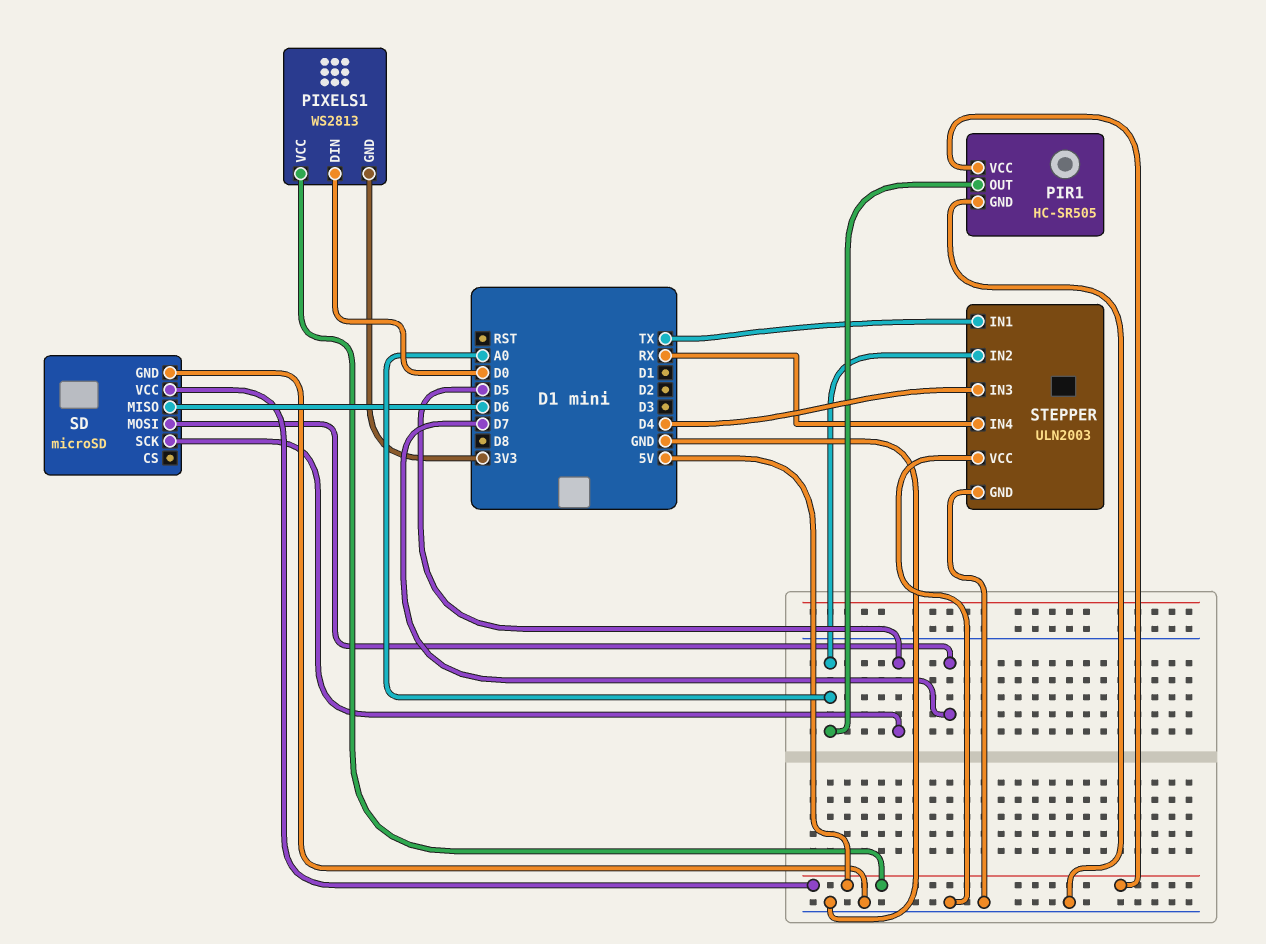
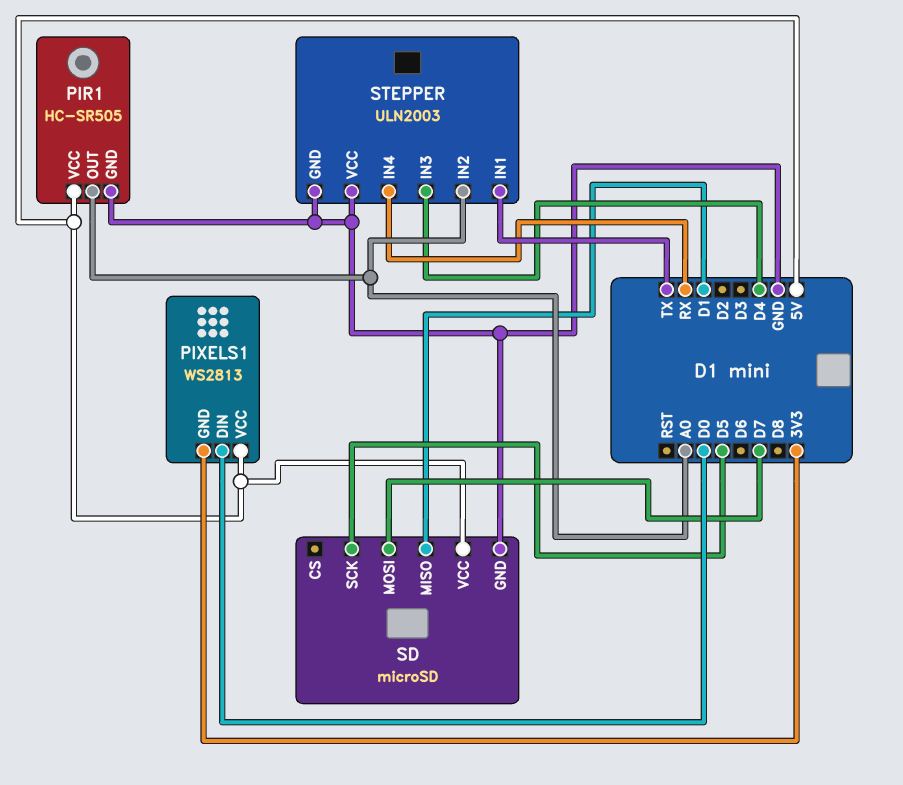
SD pin MISO: D6 -> D1

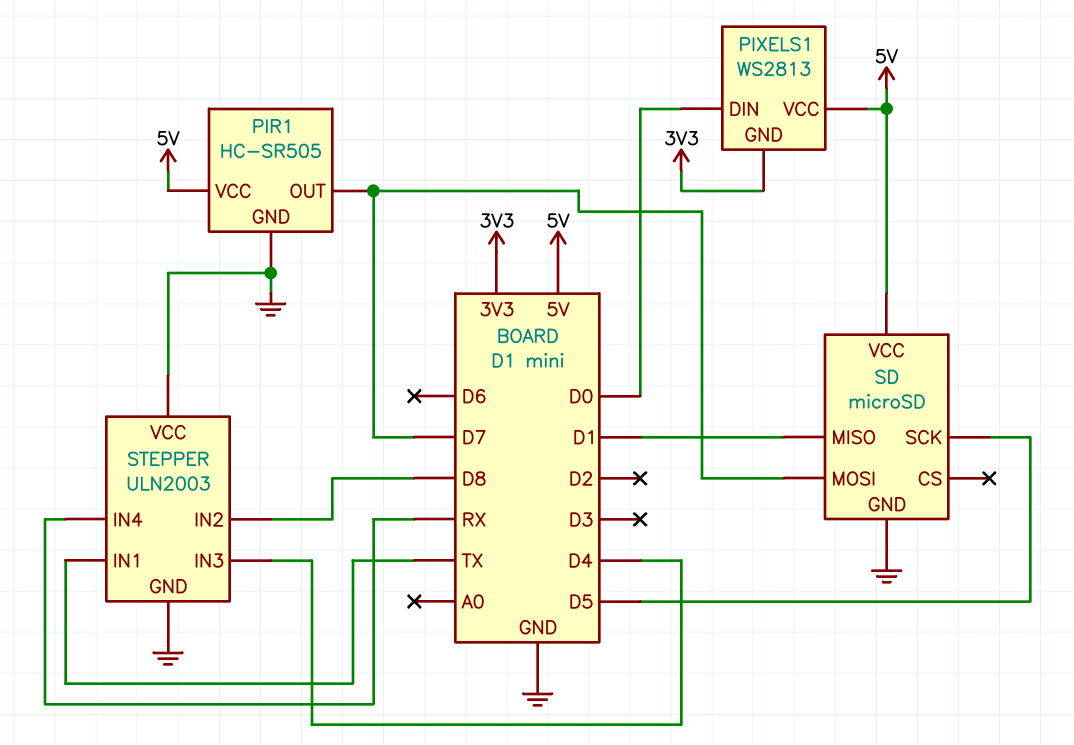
PIR1 pin OUT: A0 -> D7
STEPPER pin IN2: A0 -> D8

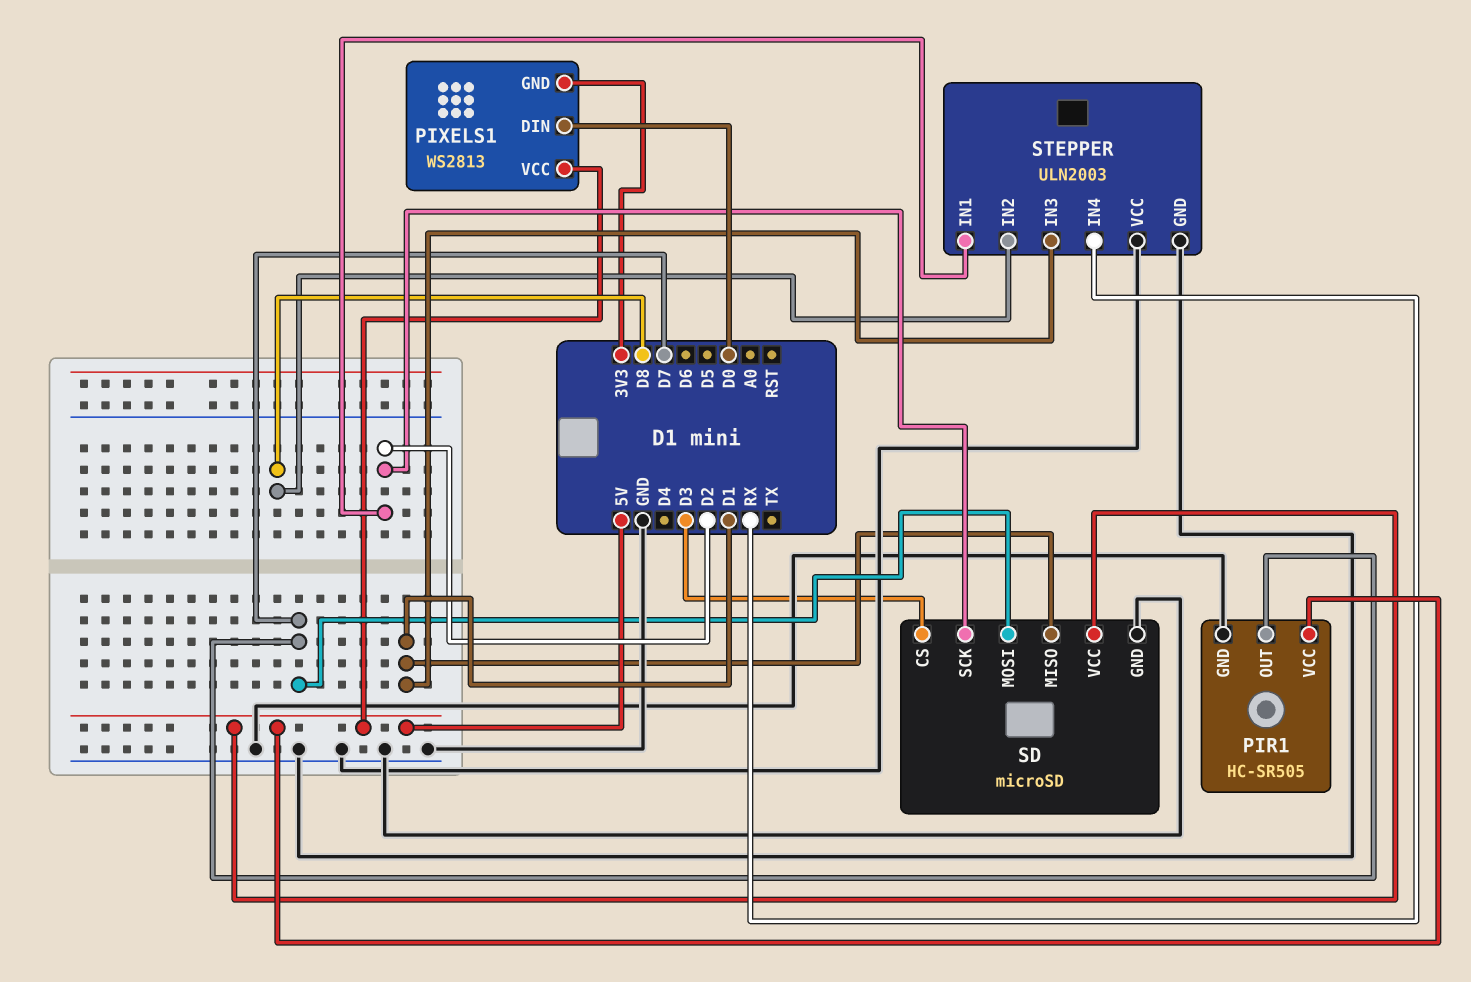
SD pin CS: none -> D3
SD pin SCK: D5 -> D2
STEPPER pin IN1: TX -> D2
STEPPER pin IN3: D4 -> D1

